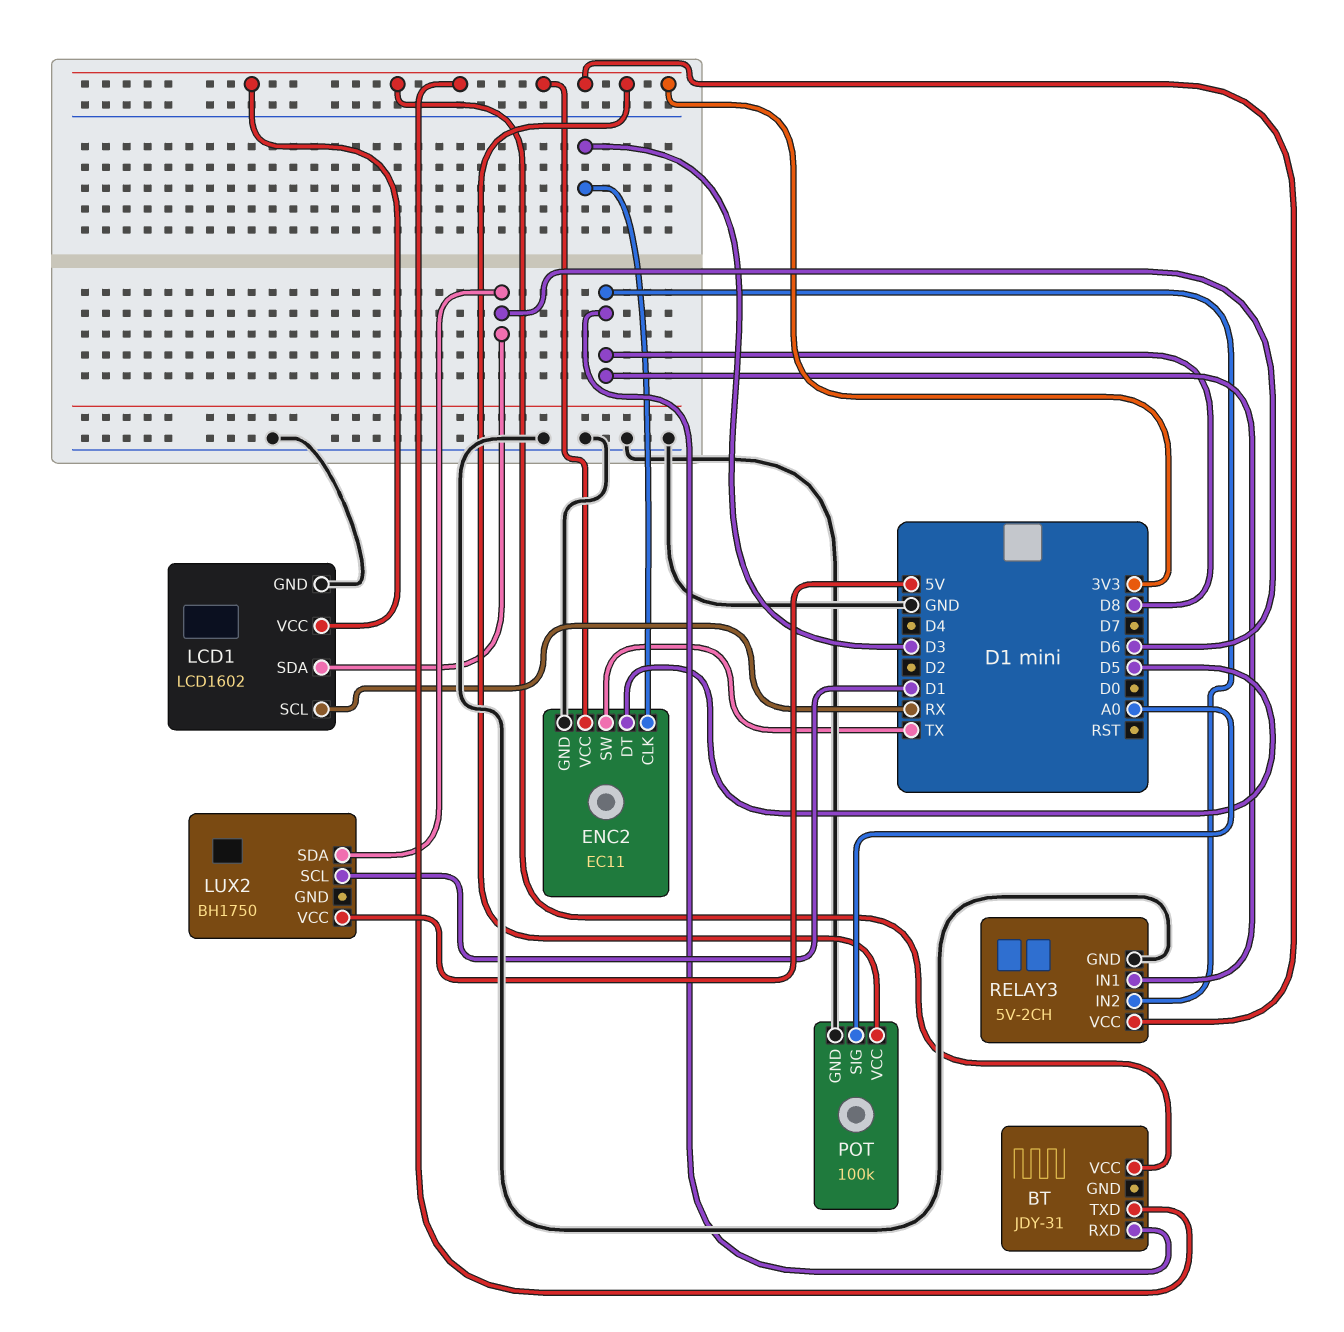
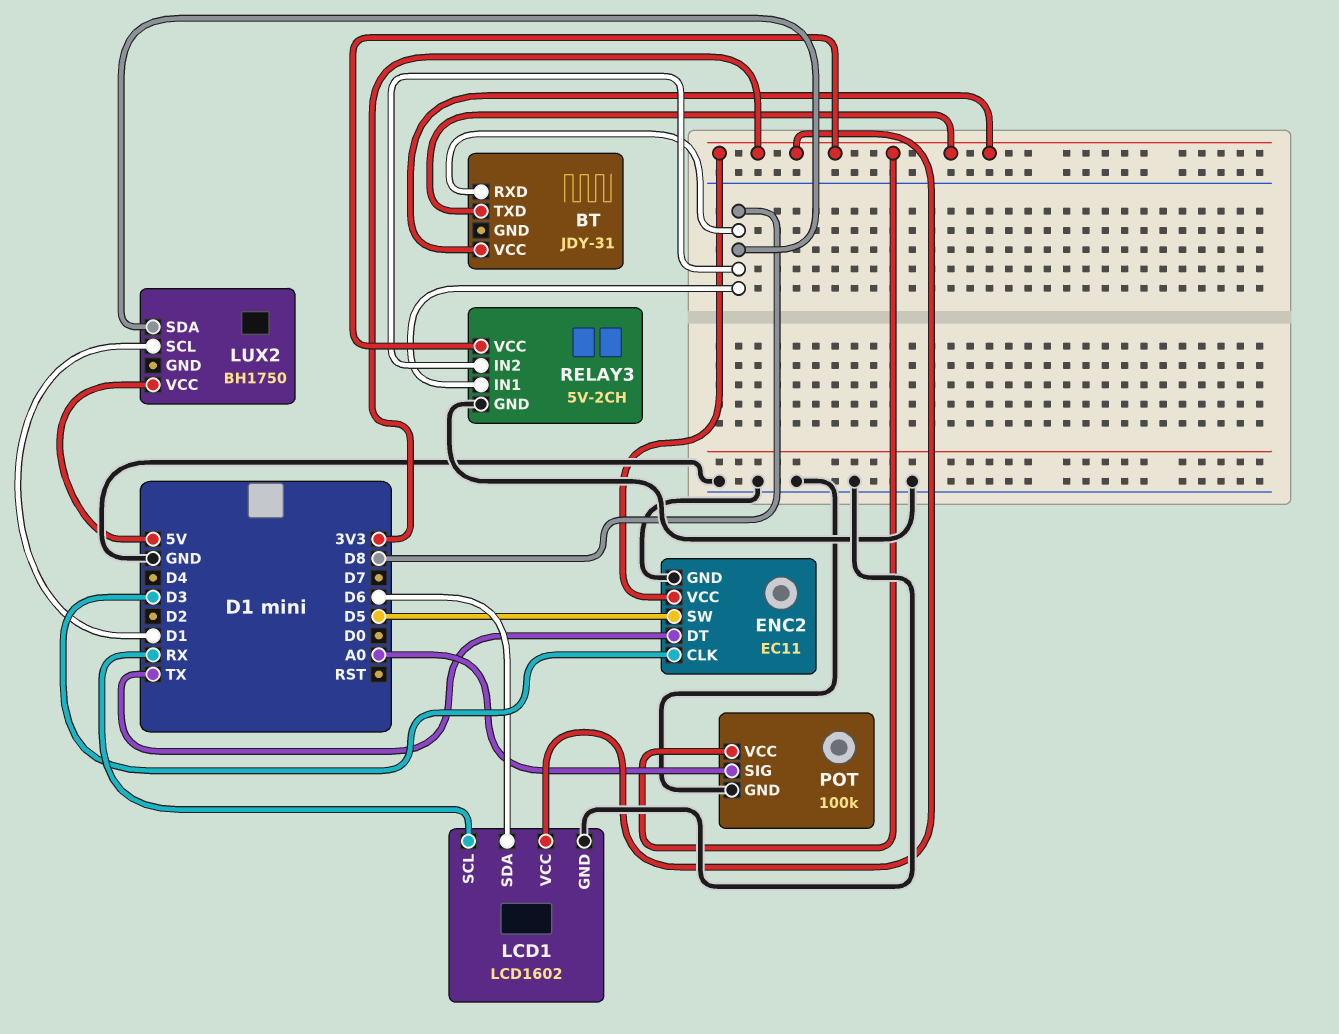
ENC2 pin DT: D5 -> TX
ENC2 pin SW: TX -> D5
LUX2 pin SDA: D6 -> D8

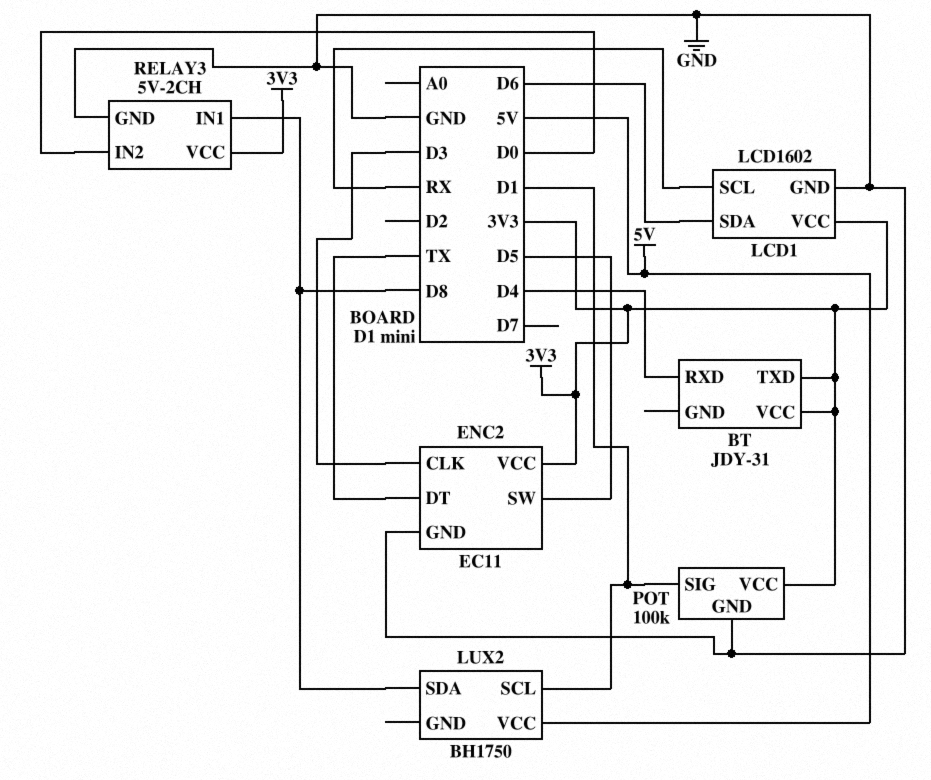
BT pin RXD: D8 -> D4
POT pin SIG: A0 -> D1
RELAY3 pin IN2: D8 -> D0

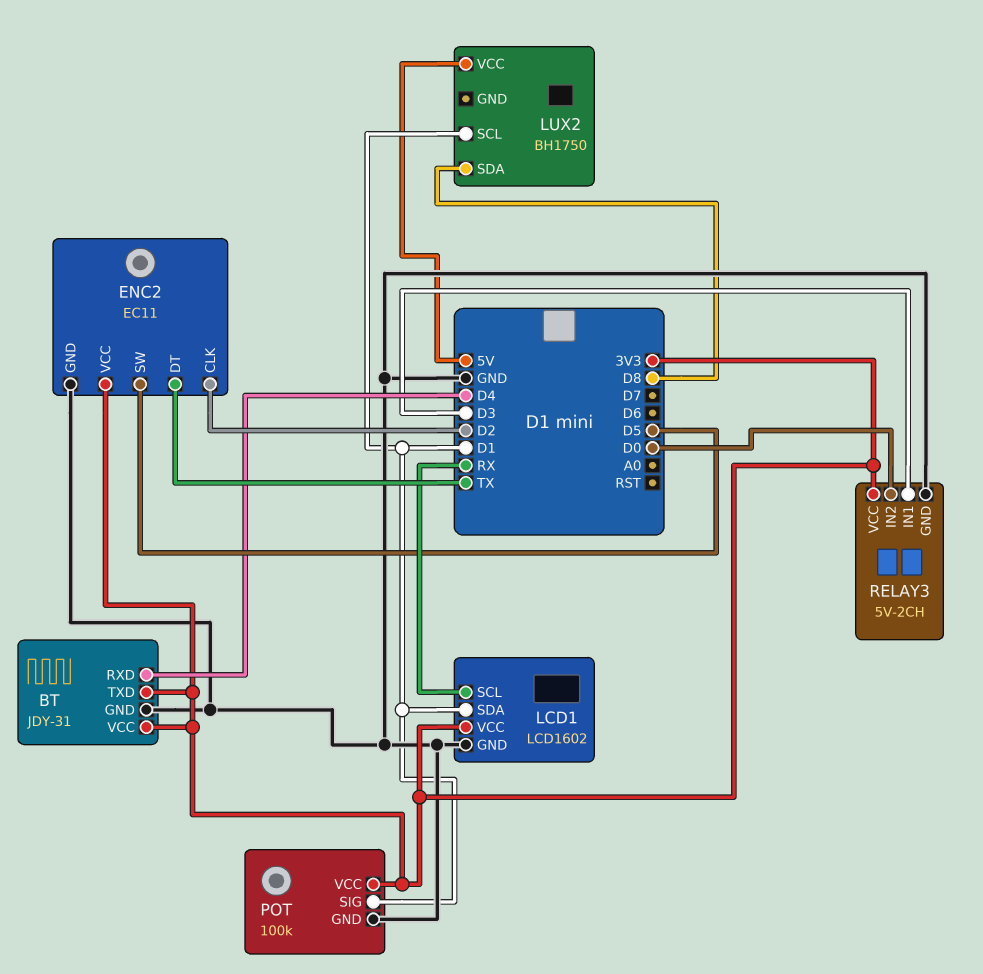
BT pin GND: none -> GND
ENC2 pin CLK: D3 -> D2
LCD1 pin SDA: D6 -> D1
RELAY3 pin IN1: D8 -> D3

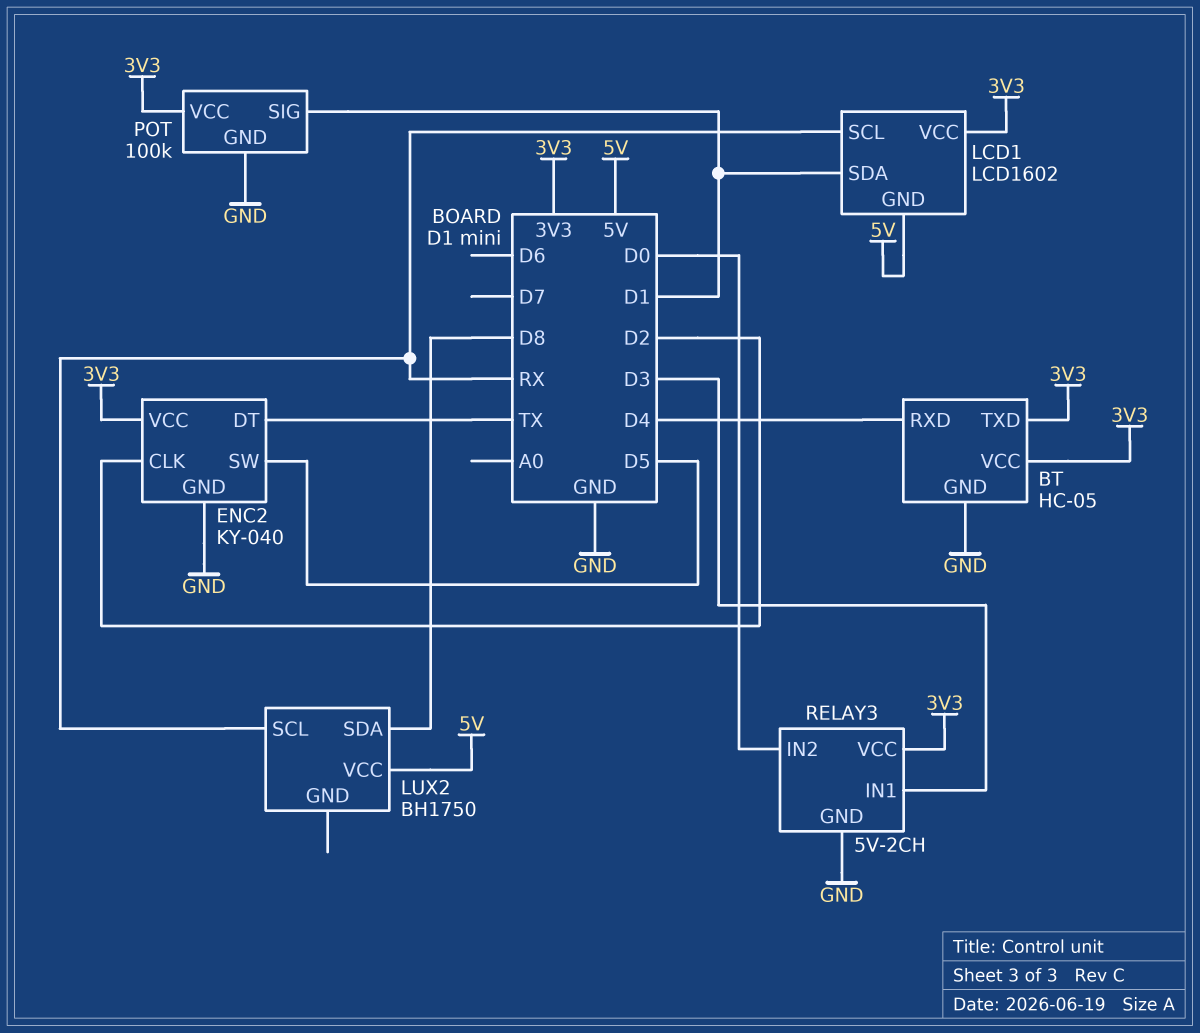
BT: JDY-31 -> HC-05
ENC2: EC11 -> KY-040
LCD1 pin GND: GND -> 5V
LUX2 pin SCL: D1 -> RX

